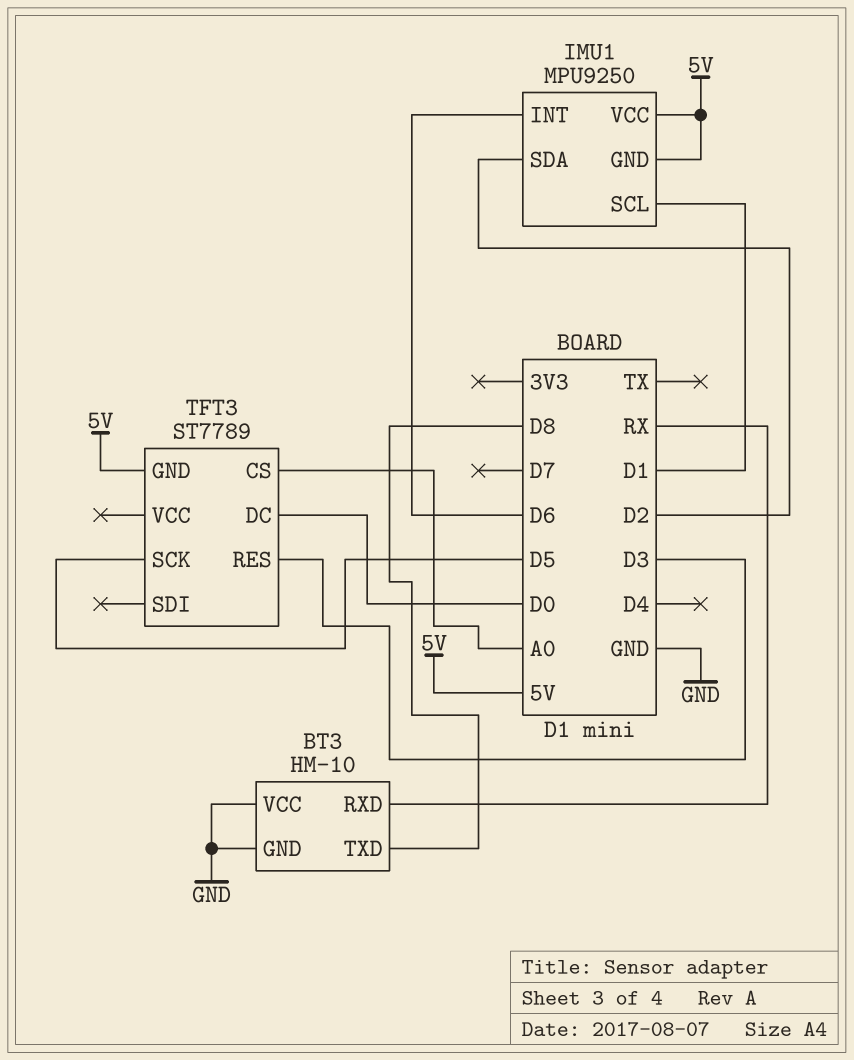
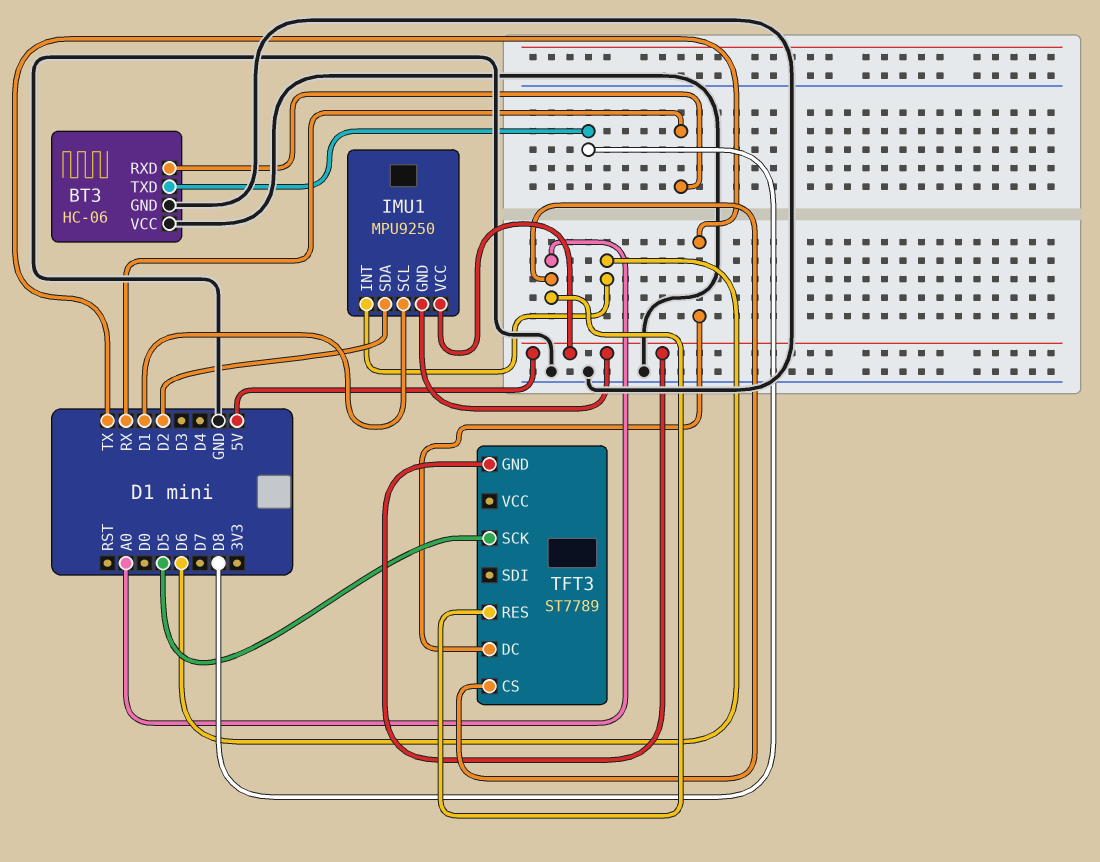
BT3: HM-10 -> HC-06
TFT3 pin DC: D0 -> TX
TFT3 pin RES: D3 -> A0

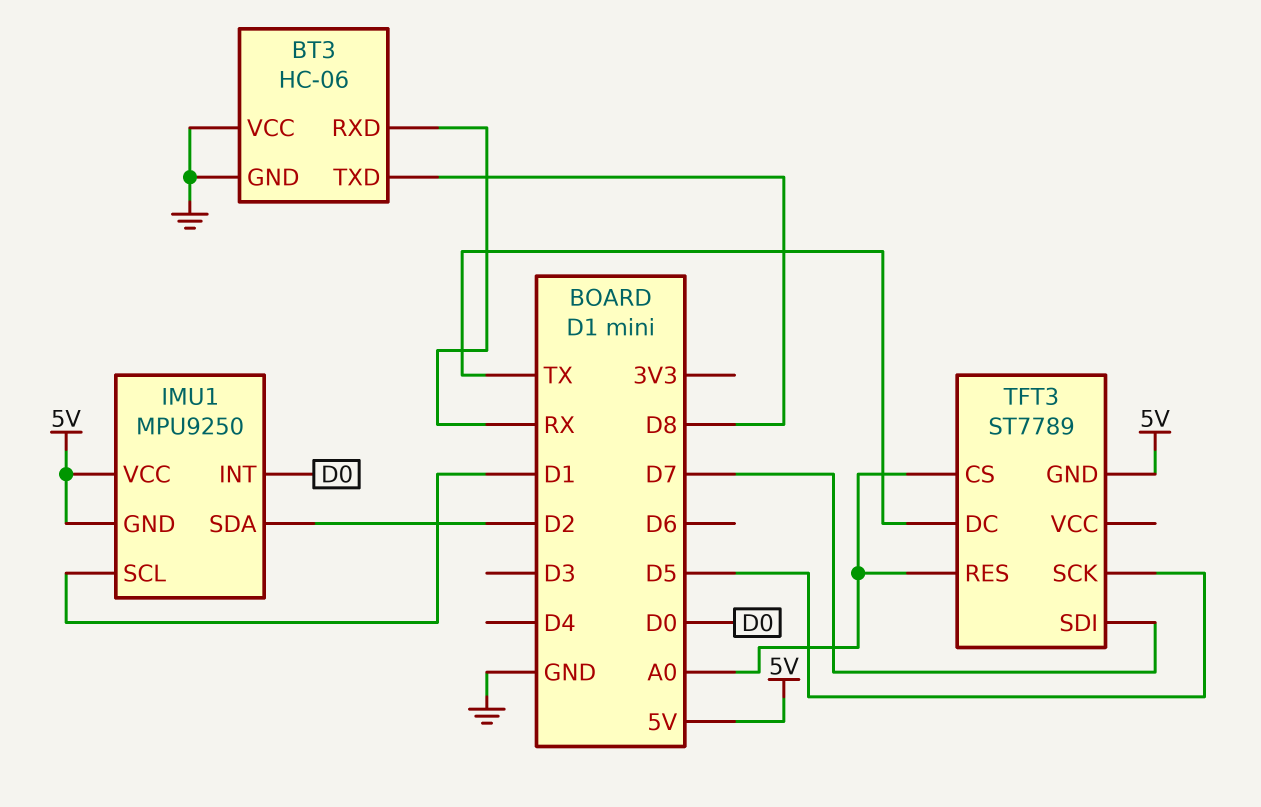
IMU1 pin INT: D6 -> D0
TFT3 pin SDI: none -> D7

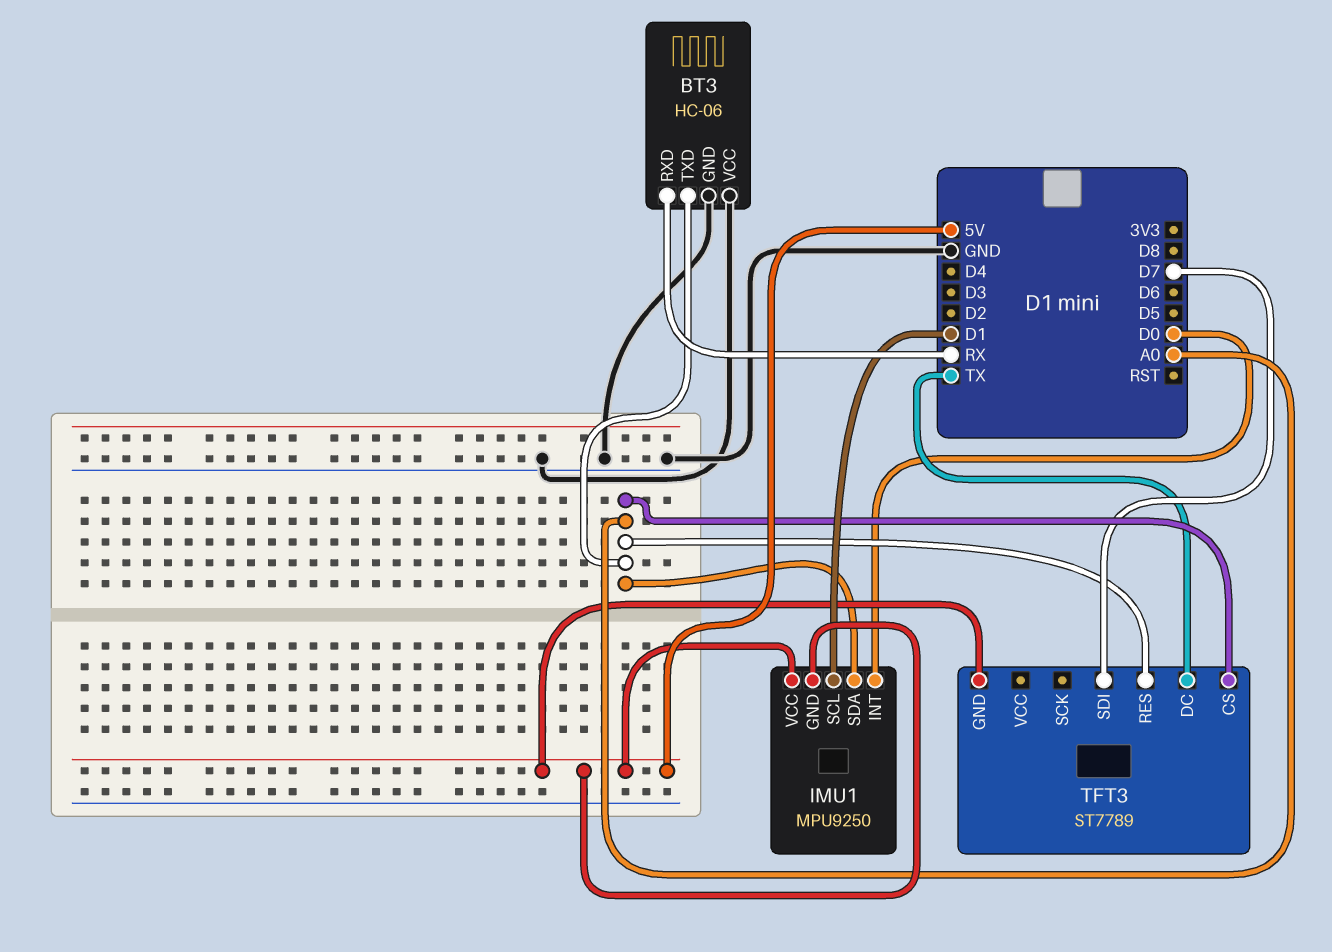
BT3 pin TXD: D8 -> A0
IMU1 pin SDA: D2 -> A0
TFT3 pin SCK: D5 -> none

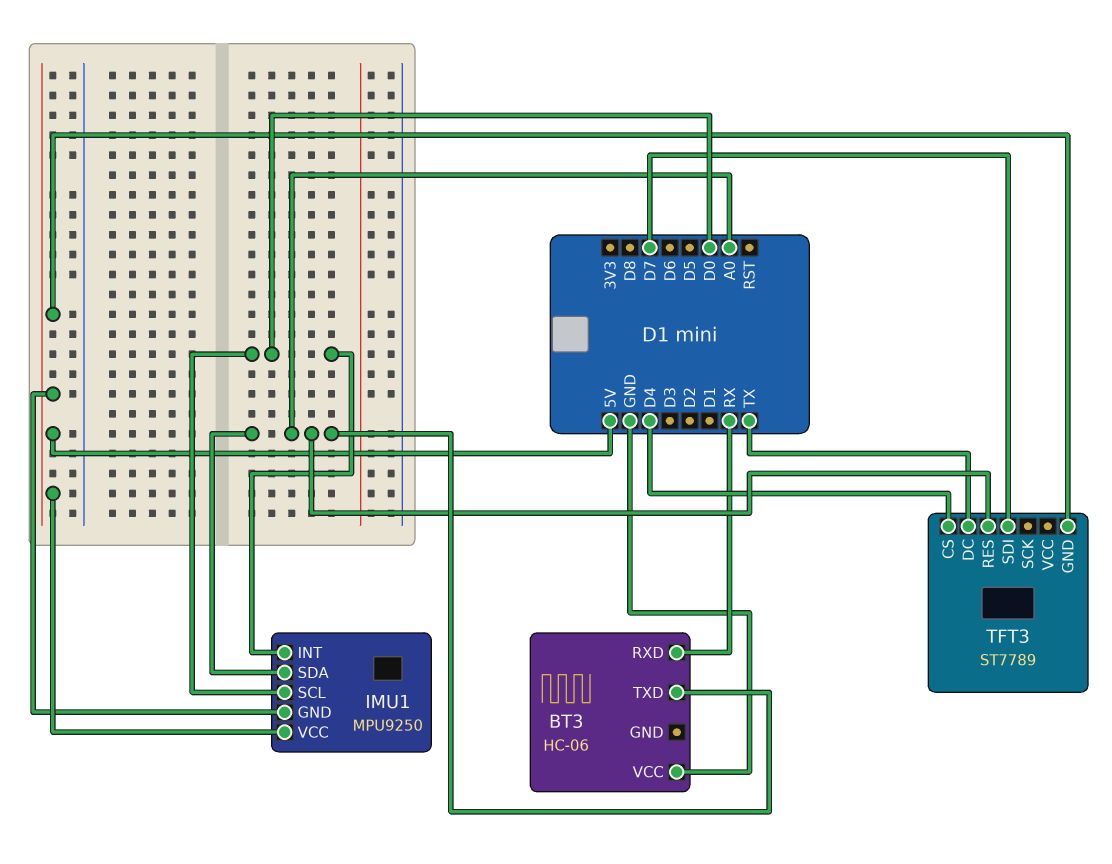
BT3 pin GND: GND -> none
IMU1 pin SCL: D1 -> D0
TFT3 pin CS: A0 -> D4

